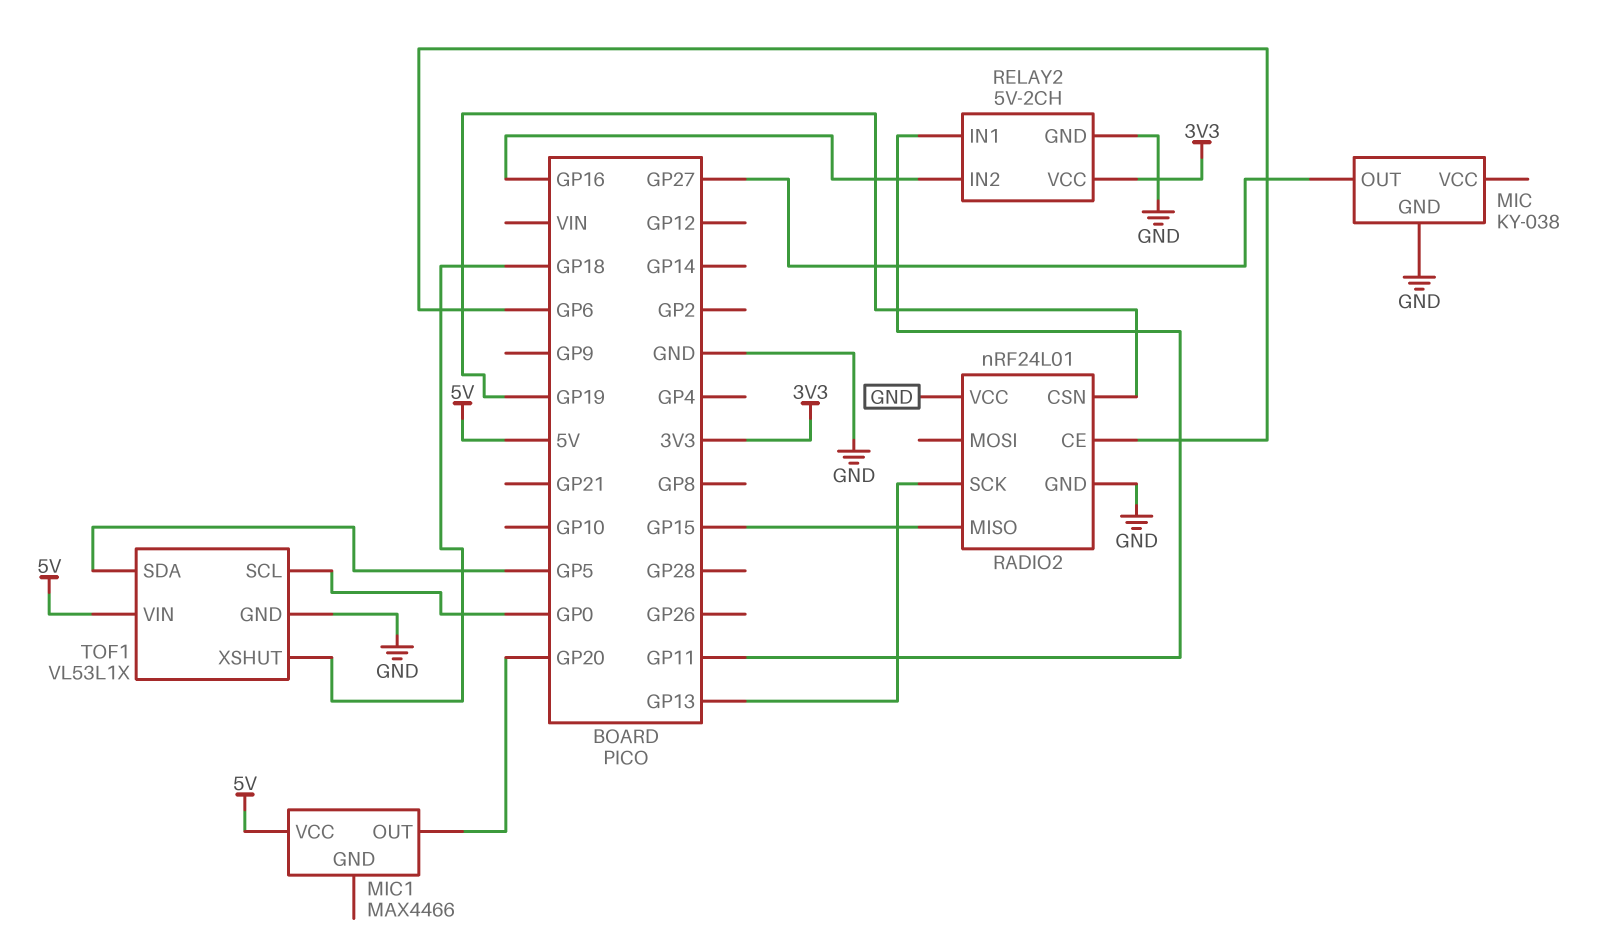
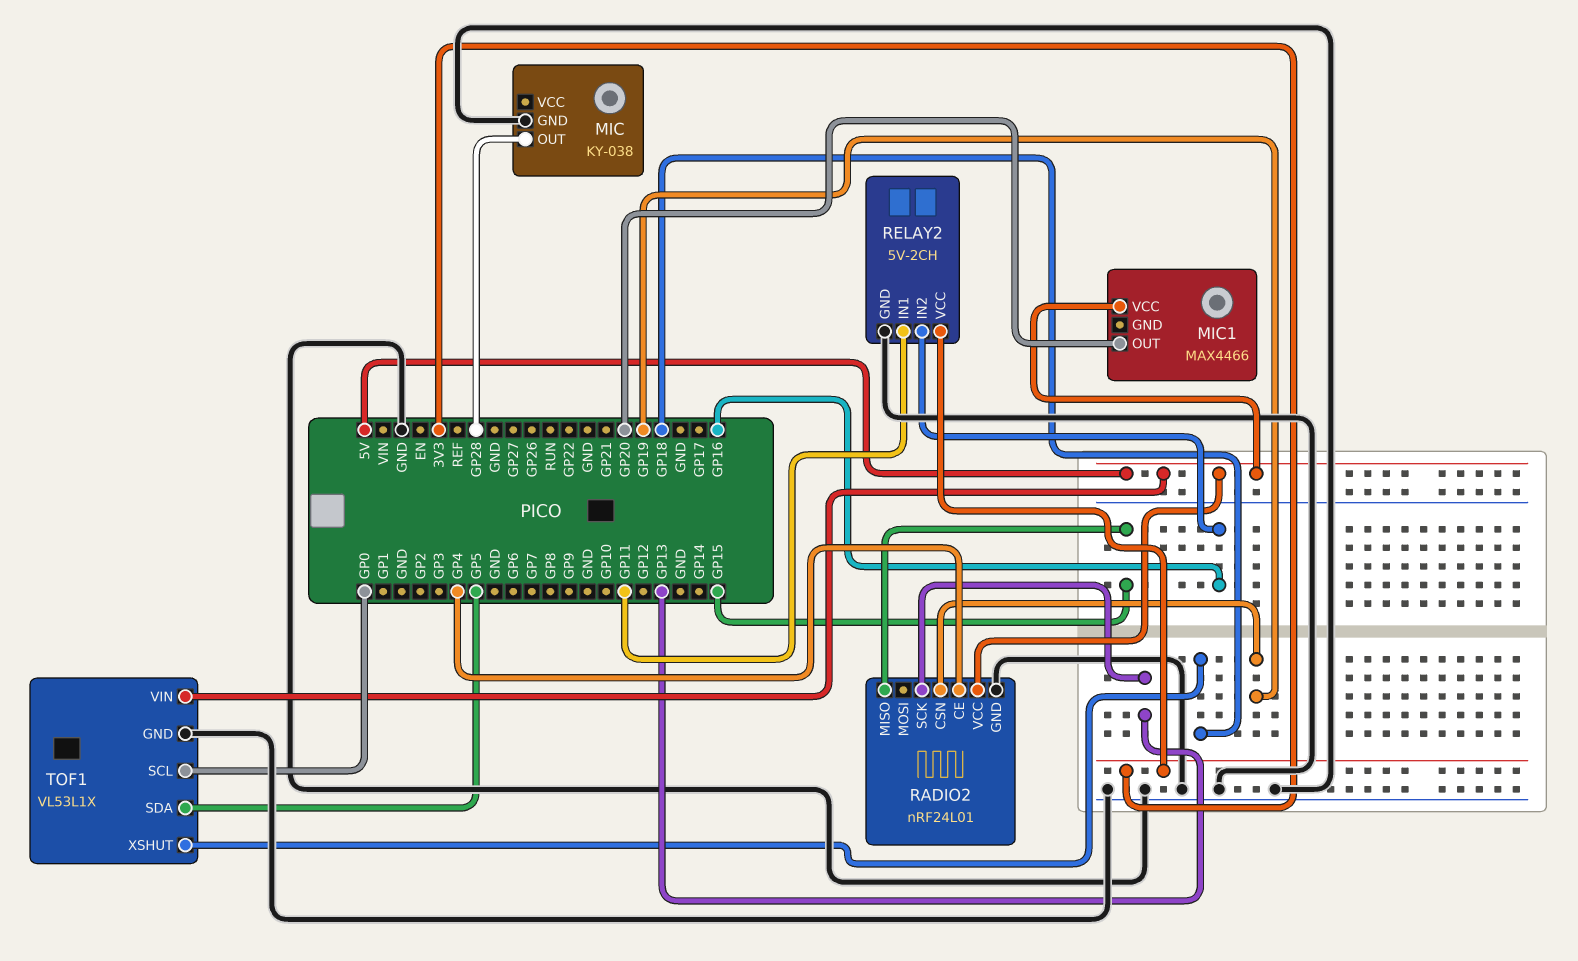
MIC pin OUT: GP27 -> GP28
RADIO2 pin CE: GP6 -> GP4
RADIO2 pin VCC: GND -> 5V

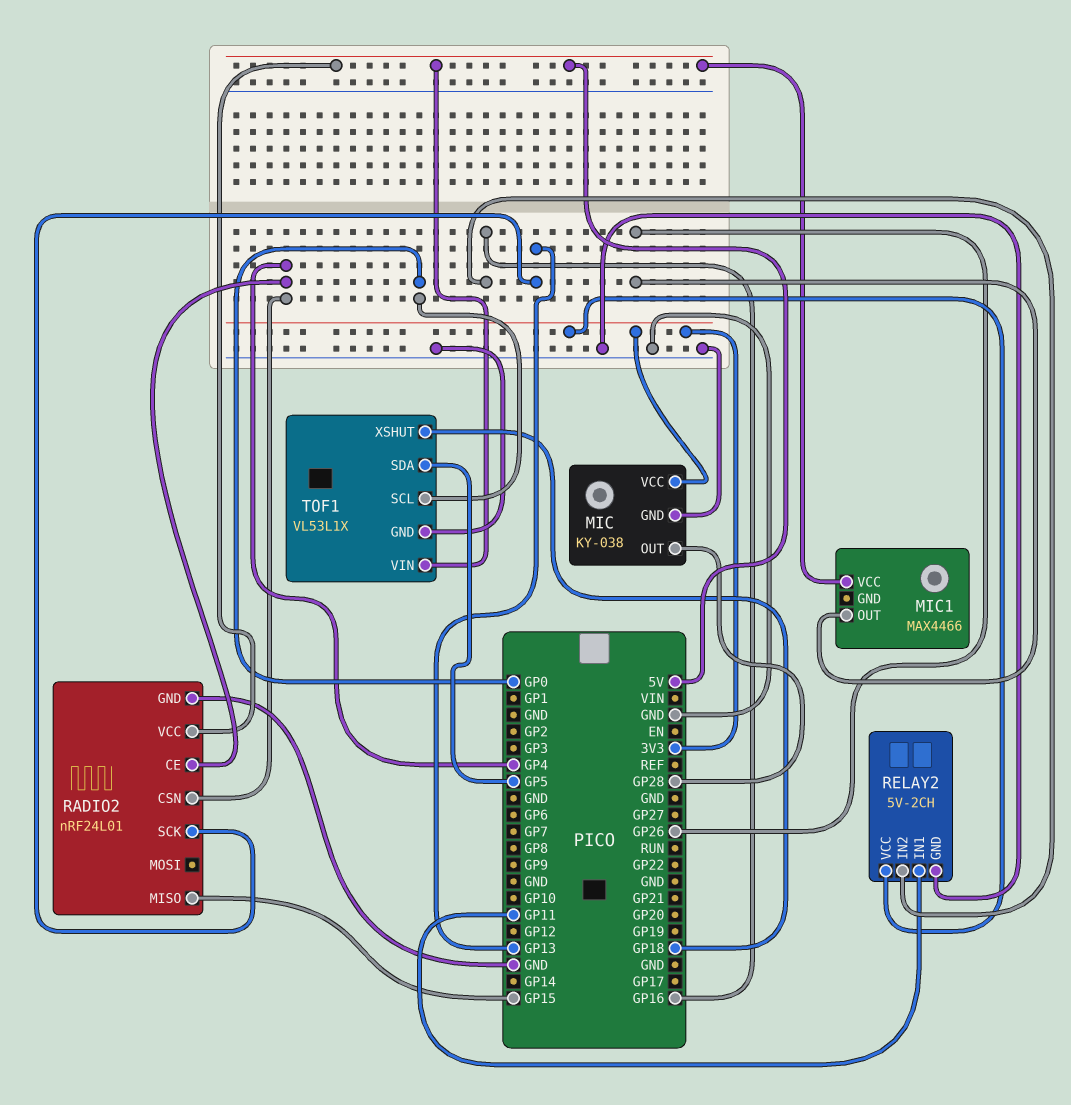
MIC pin VCC: none -> 3V3
MIC1 pin OUT: GP20 -> GP26
RADIO2 pin CSN: GP19 -> GP4

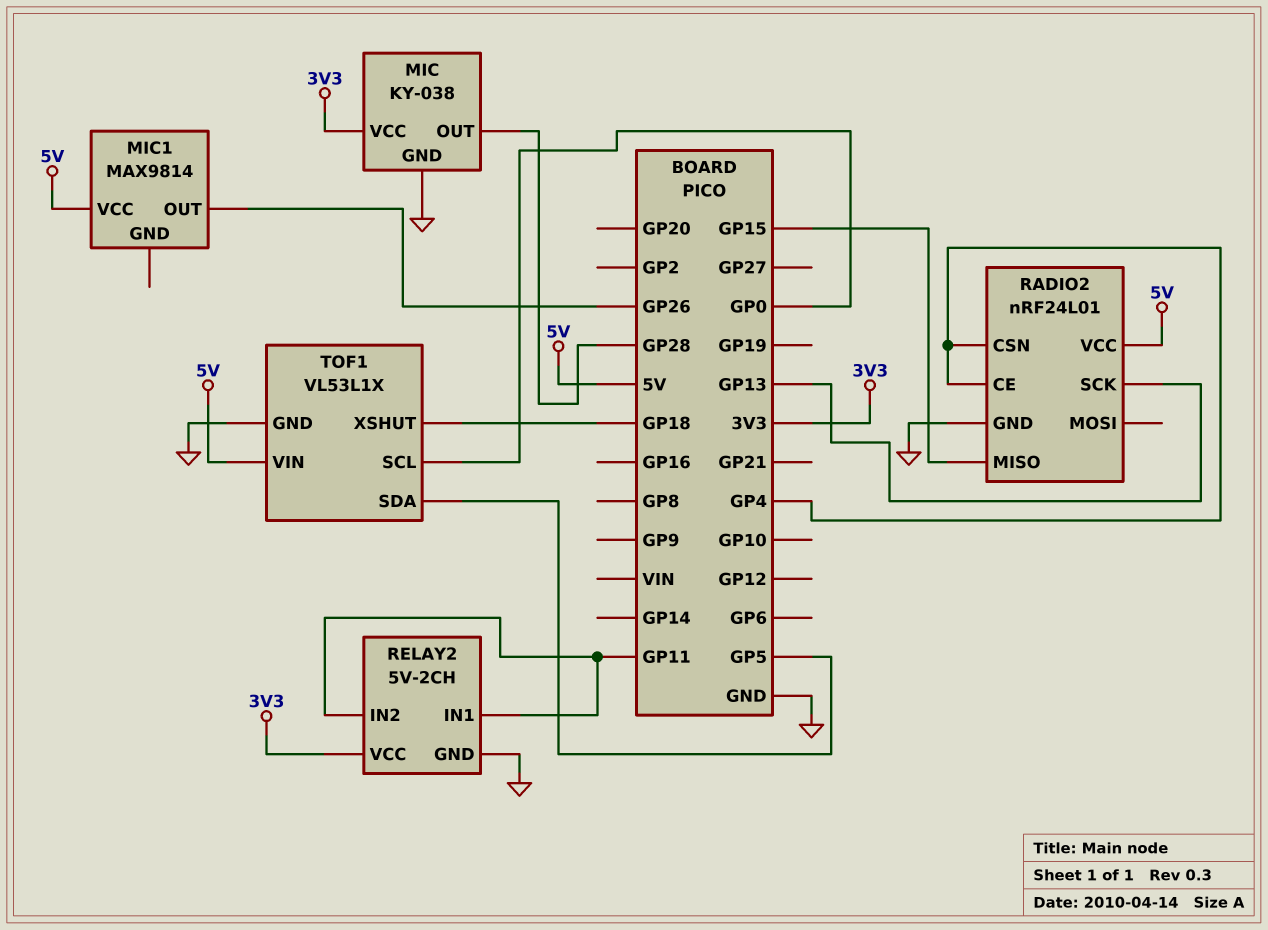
MIC1: MAX4466 -> MAX9814
RELAY2 pin IN2: GP16 -> GP11

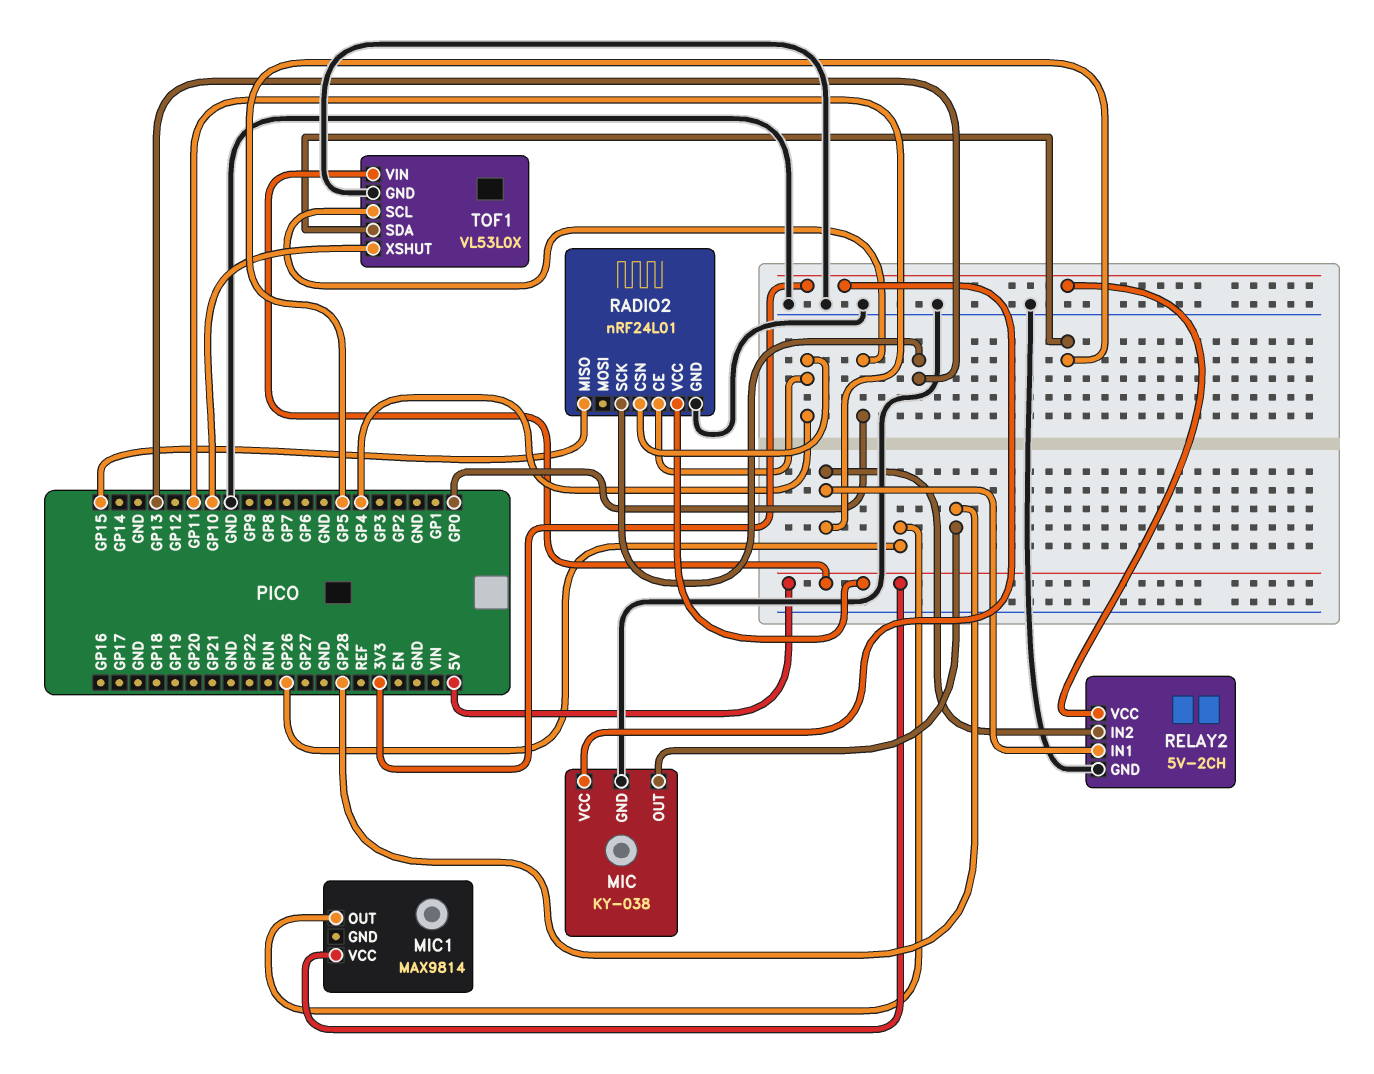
TOF1: VL53L1X -> VL53L0X
TOF1 pin XSHUT: GP18 -> GP10

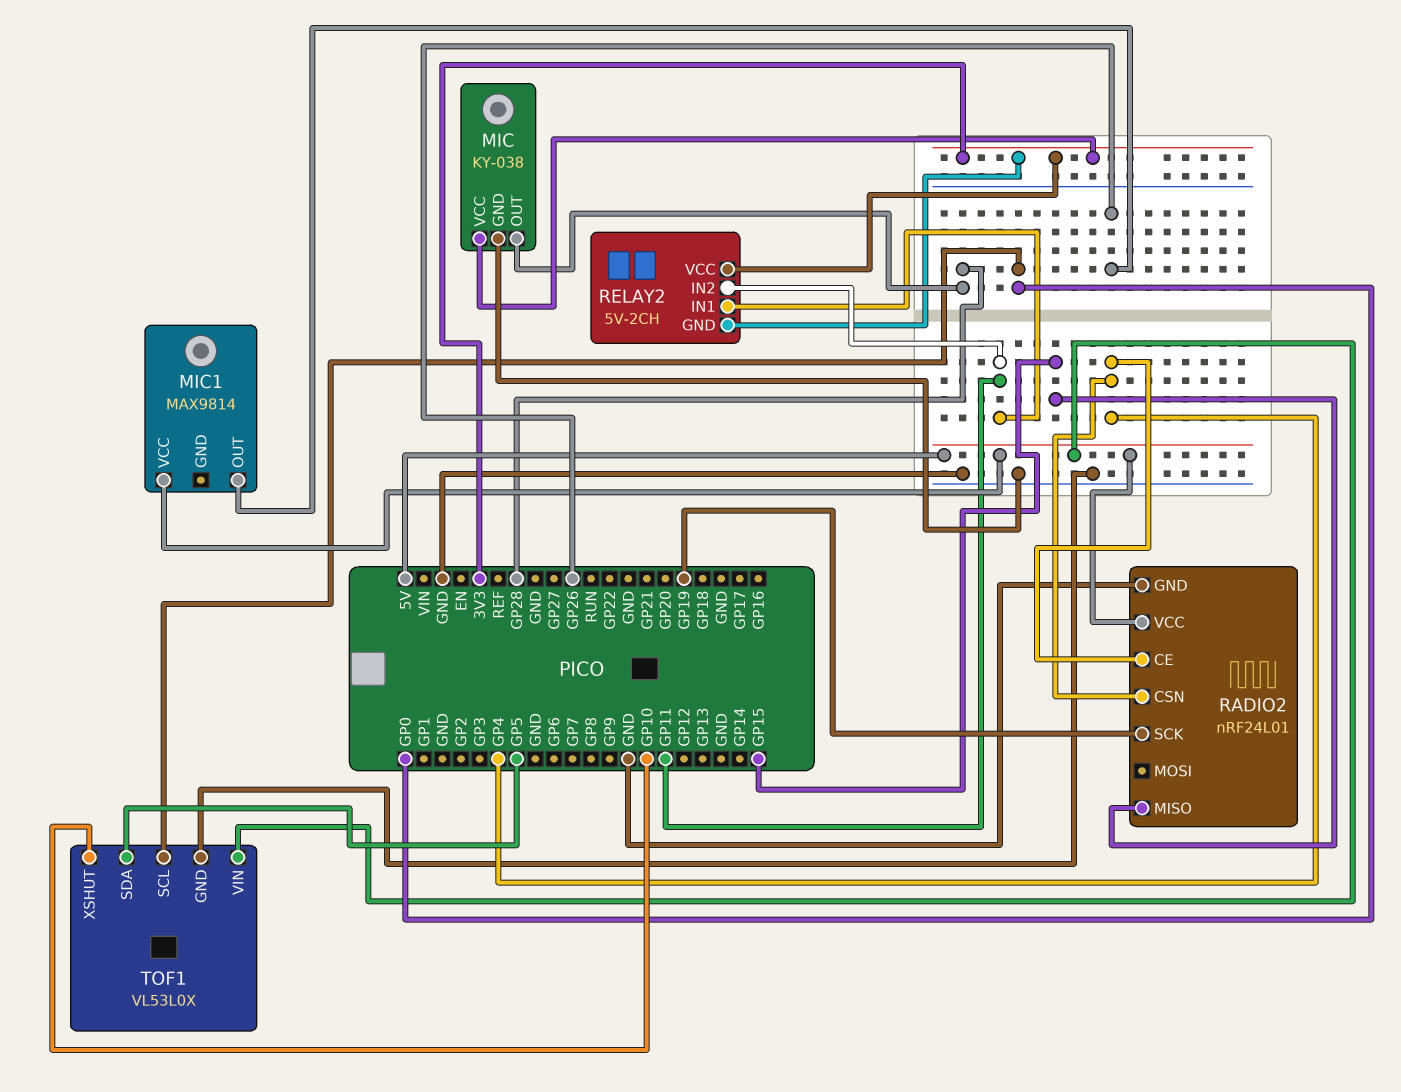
RADIO2 pin SCK: GP13 -> GP19
RELAY2 pin GND: GND -> 3V3

